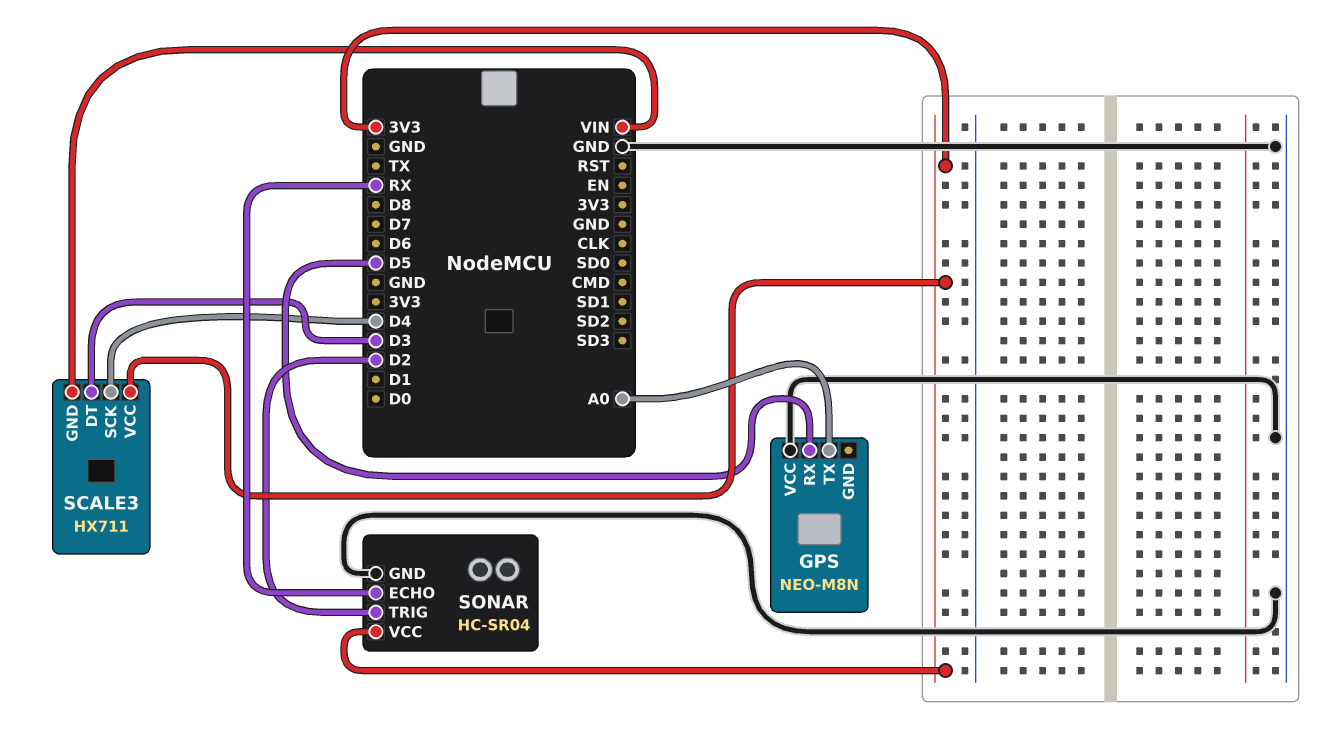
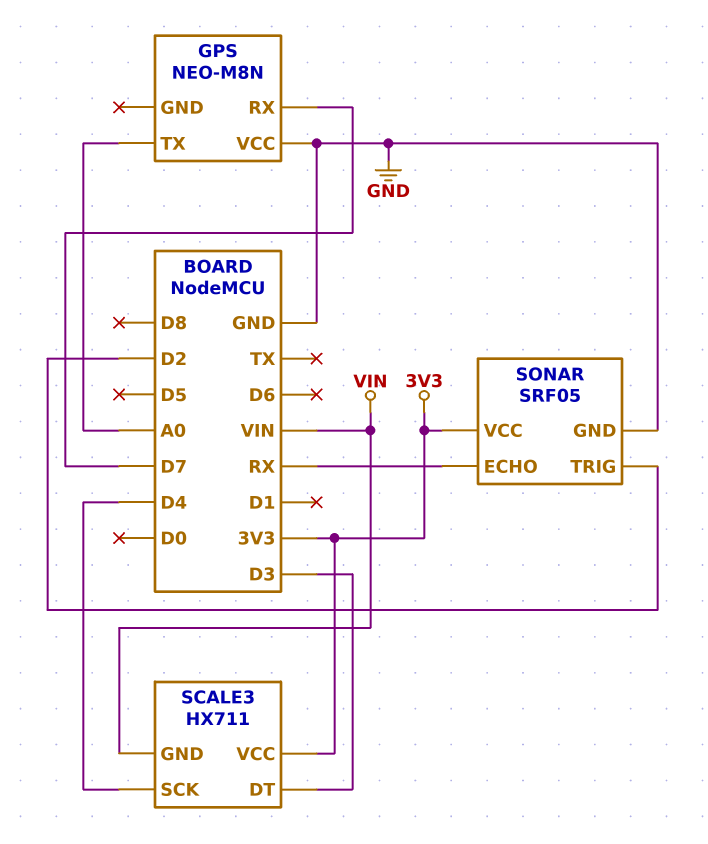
GPS pin RX: D5 -> D7
SONAR: HC-SR04 -> SRF05

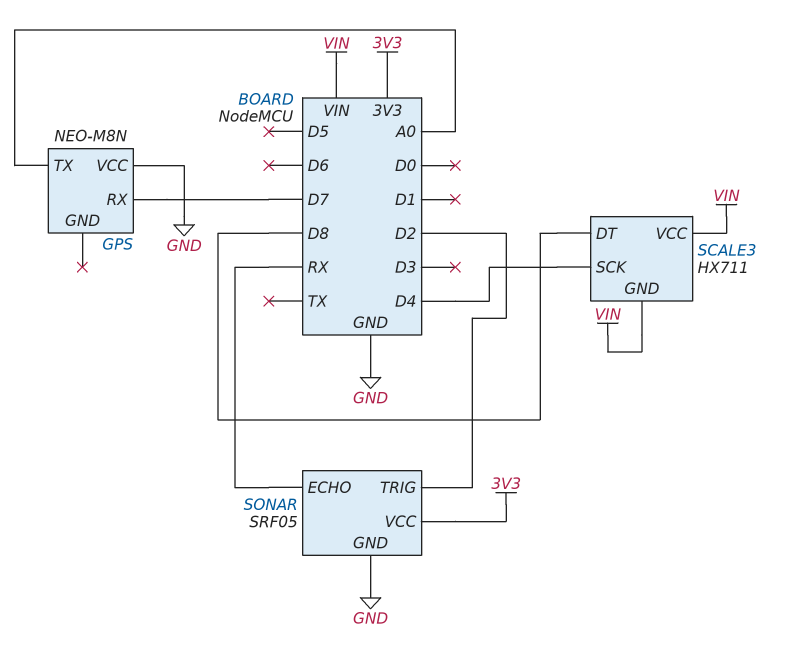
SCALE3 pin DT: D3 -> D8
SCALE3 pin VCC: 3V3 -> VIN

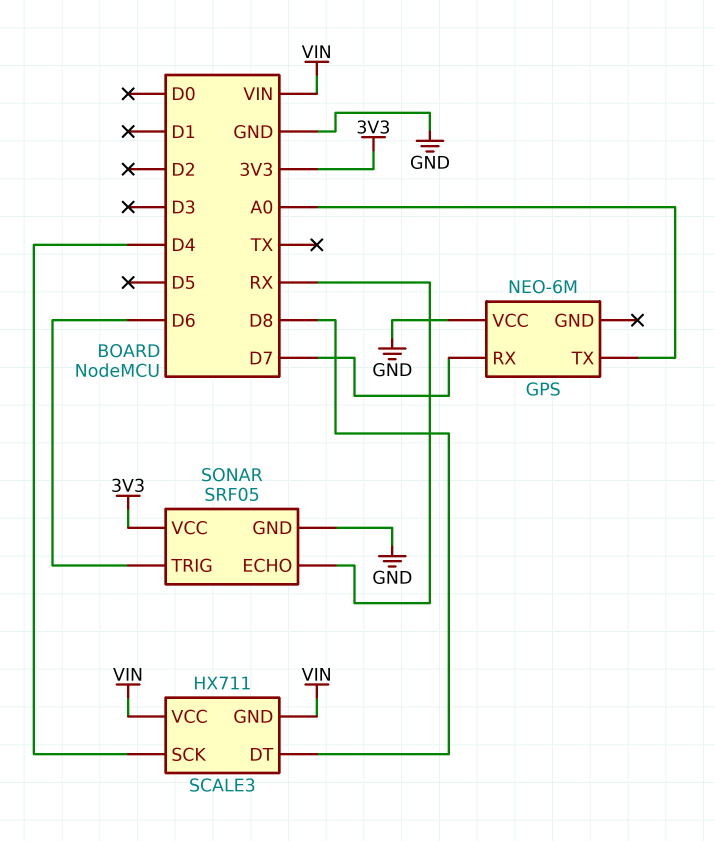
GPS: NEO-M8N -> NEO-6M
SONAR pin TRIG: D2 -> D6

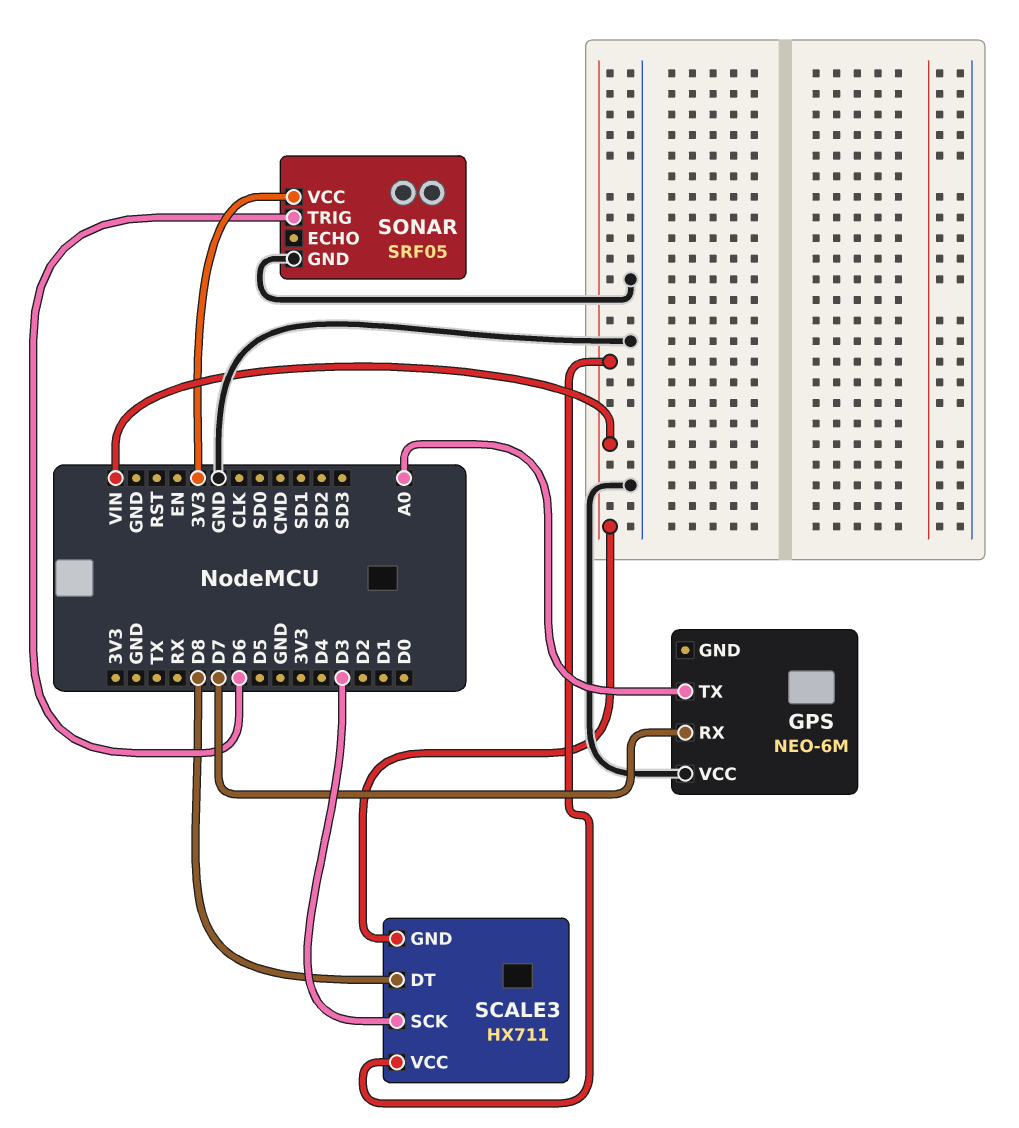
SCALE3 pin SCK: D4 -> D3
SONAR pin ECHO: RX -> none

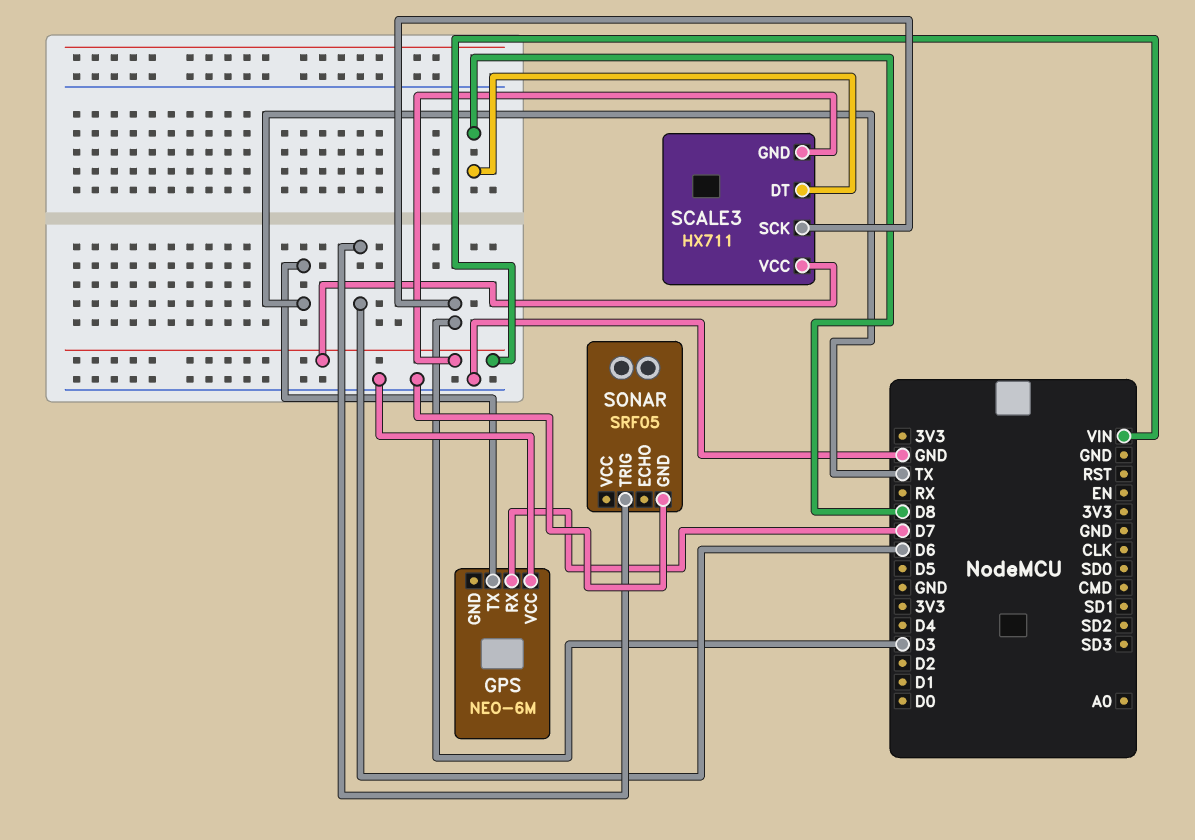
GPS pin TX: A0 -> TX
SONAR pin VCC: 3V3 -> none

